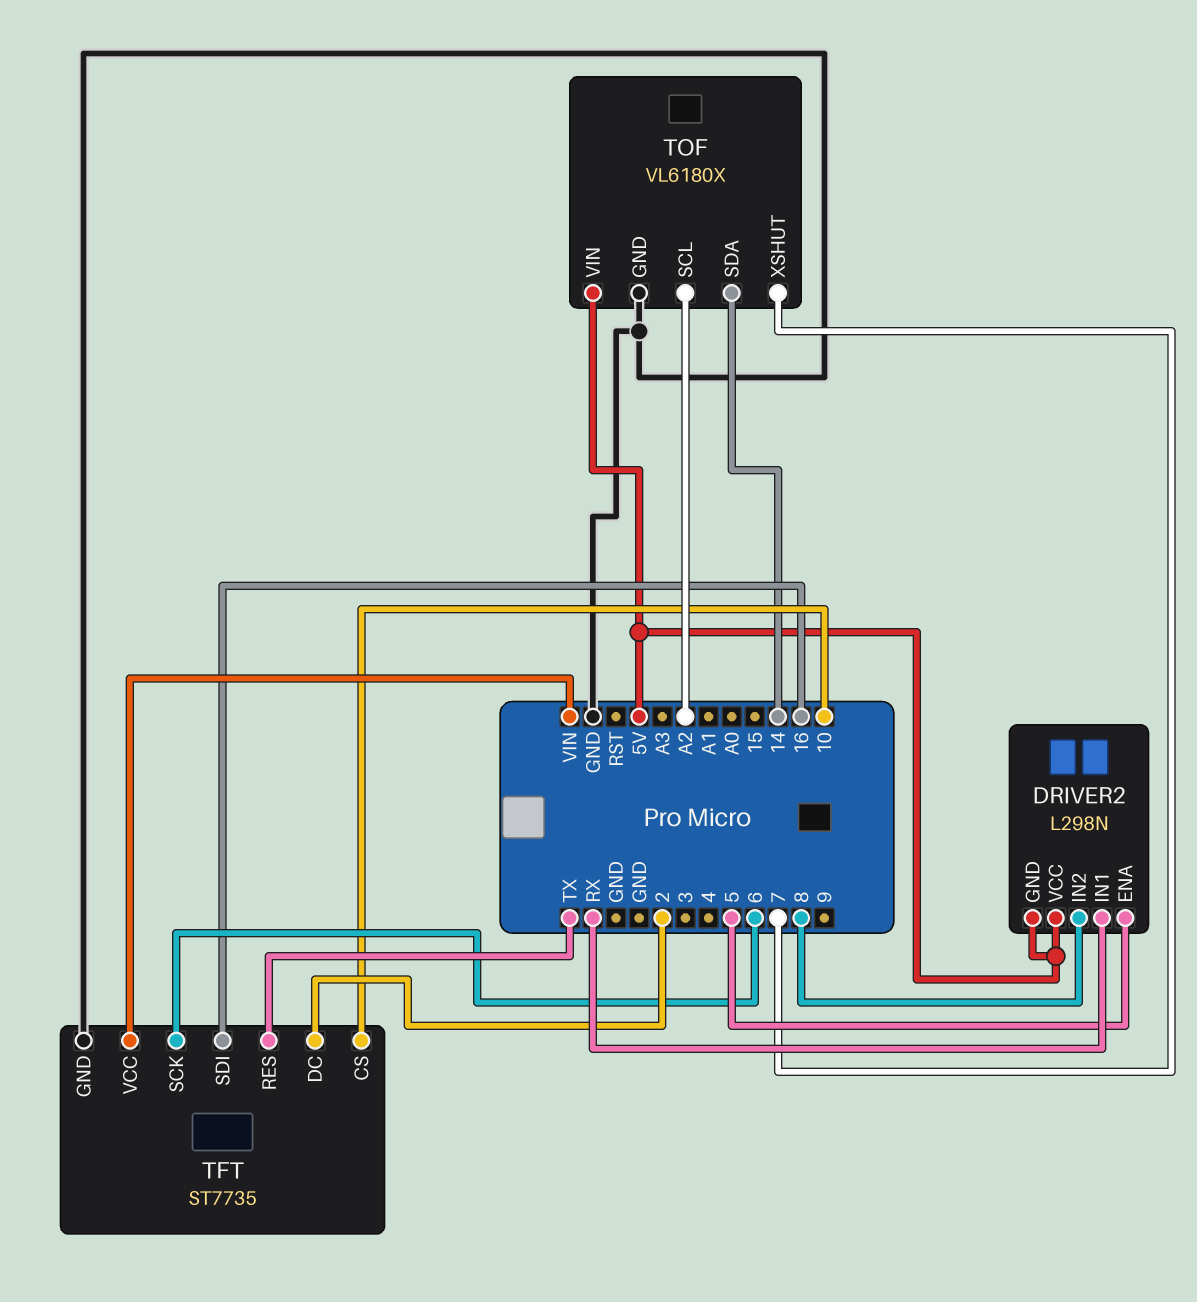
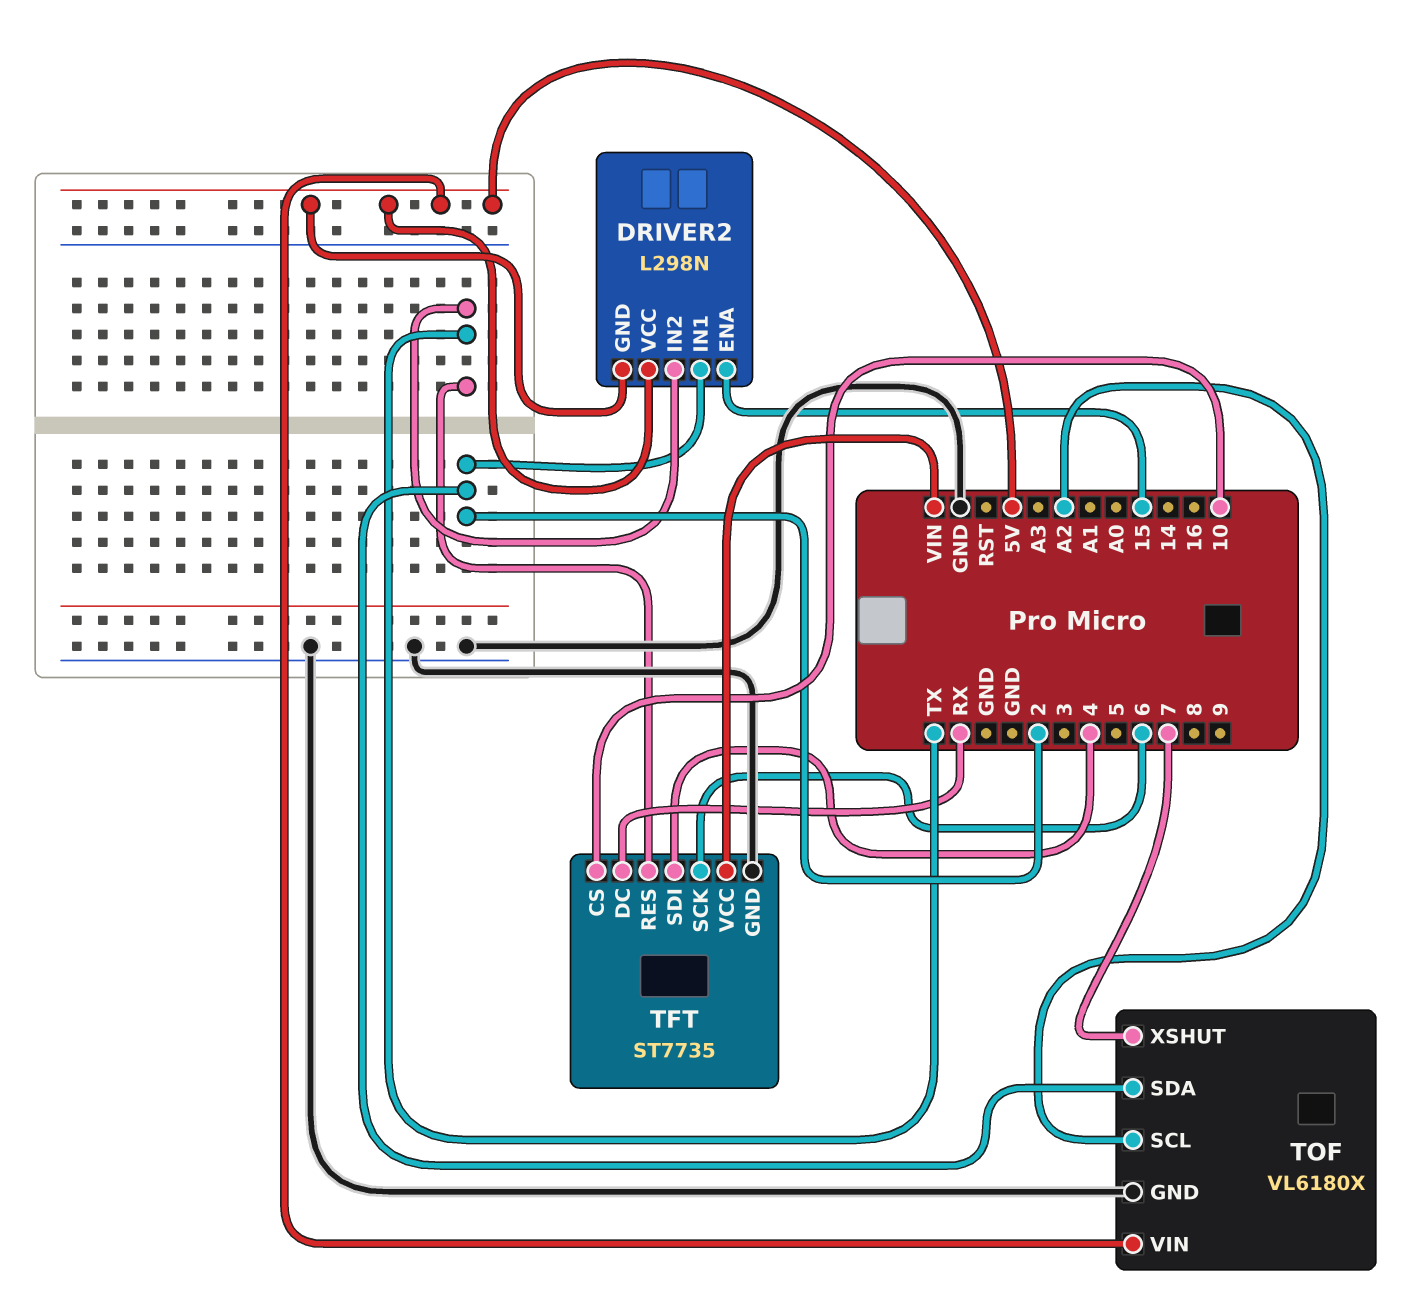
DRIVER2 pin ENA: 5 -> 15
DRIVER2 pin IN1: RX -> 2
DRIVER2 pin IN2: 8 -> TX
TFT pin DC: 2 -> RX
TFT pin SDI: 16 -> 4
TOF pin SDA: 14 -> 2

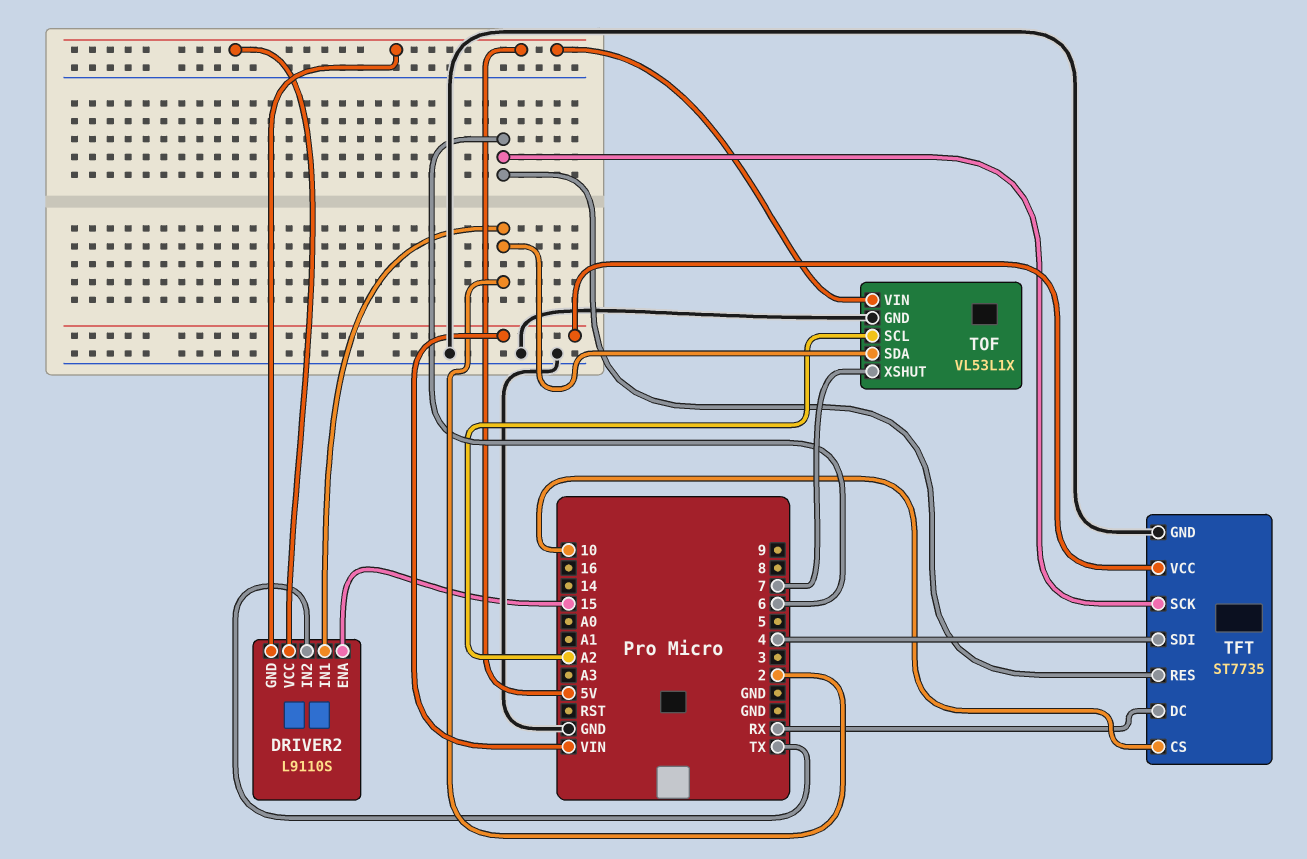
DRIVER2: L298N -> L9110S
TFT pin RES: TX -> 6
TOF: VL6180X -> VL53L1X

